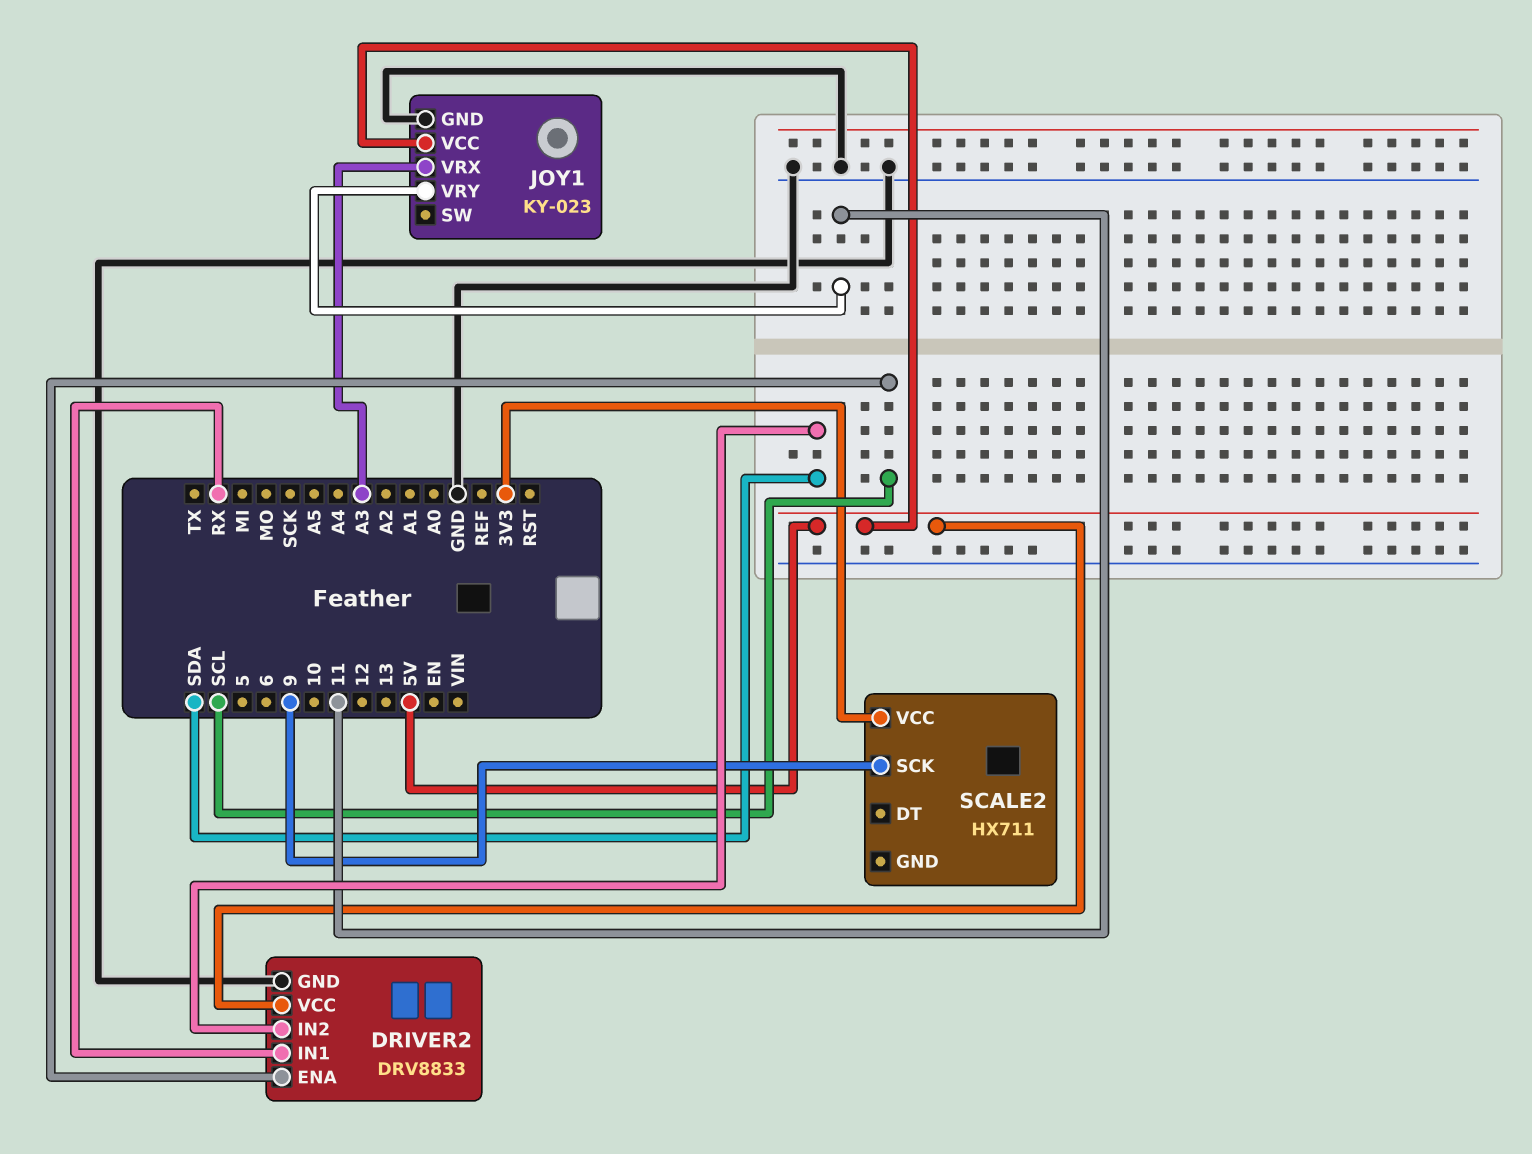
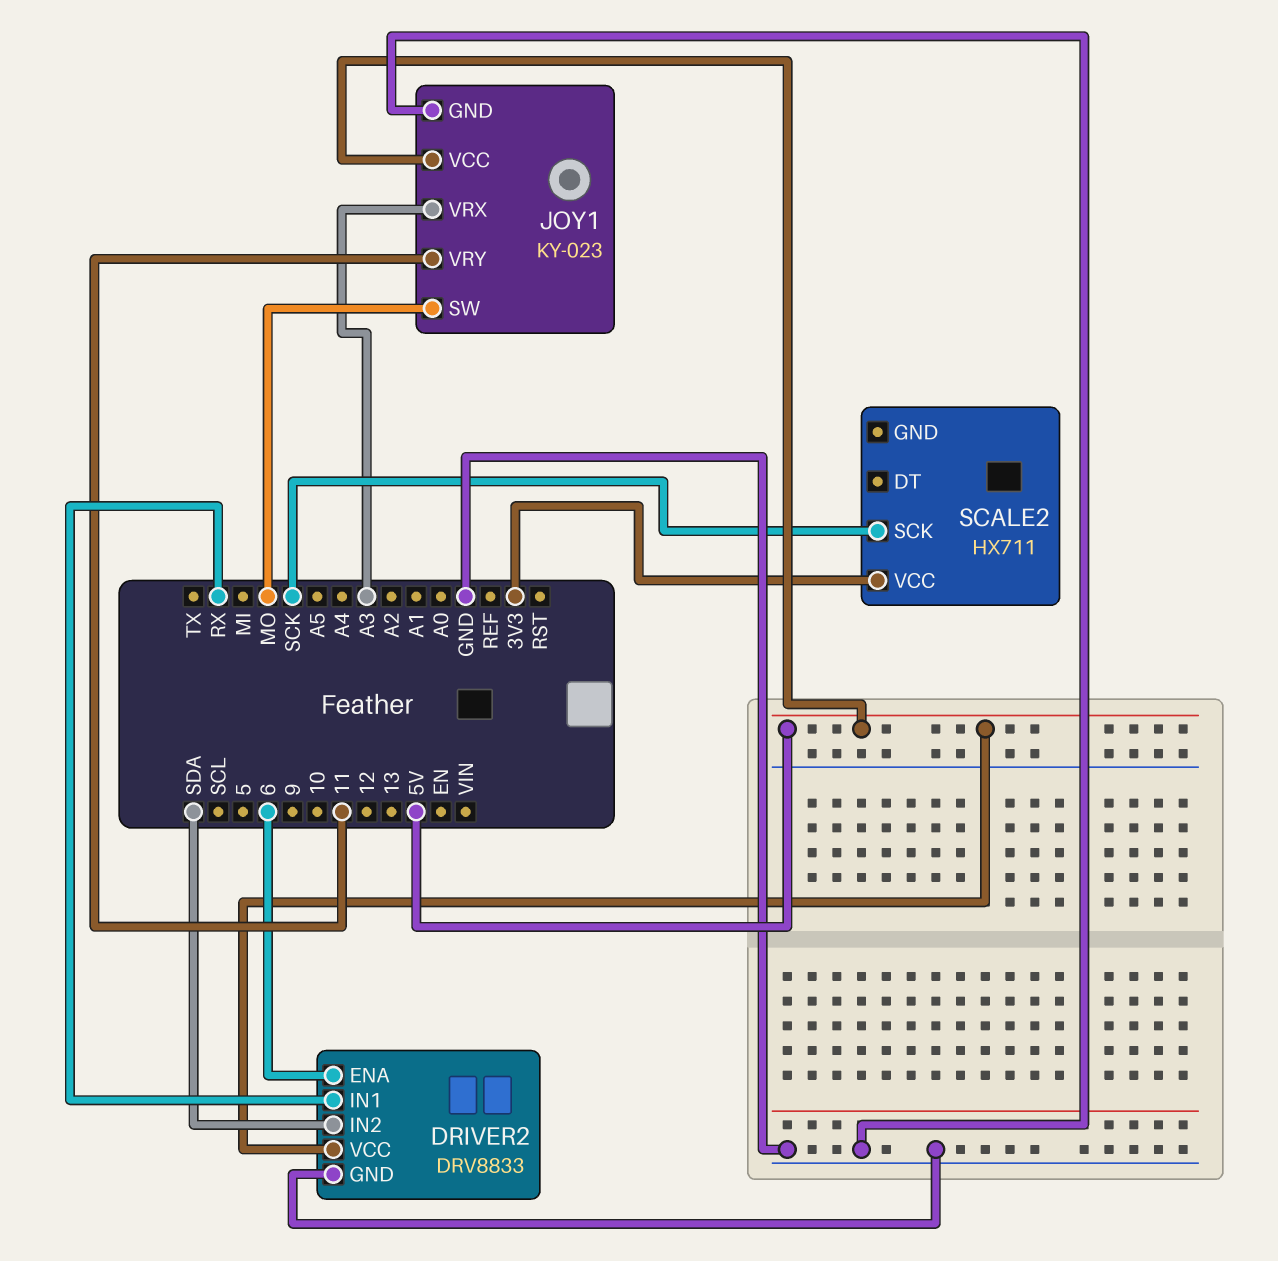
DRIVER2 pin ENA: SCL -> 6
JOY1 pin SW: none -> MO
SCALE2 pin SCK: 9 -> SCK

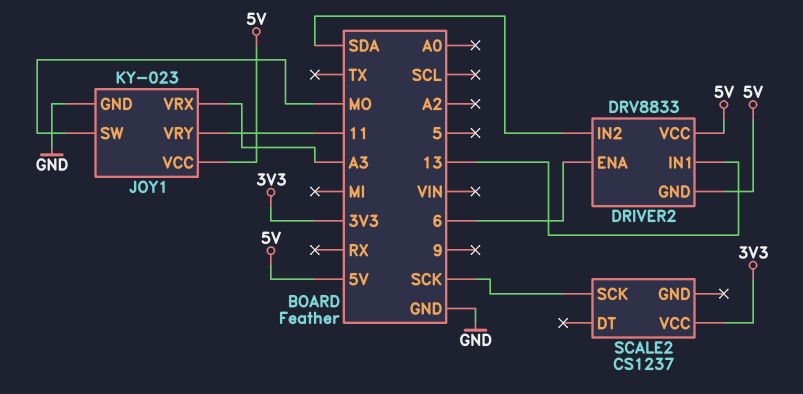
DRIVER2 pin GND: GND -> 5V
DRIVER2 pin IN1: RX -> 13
SCALE2: HX711 -> CS1237

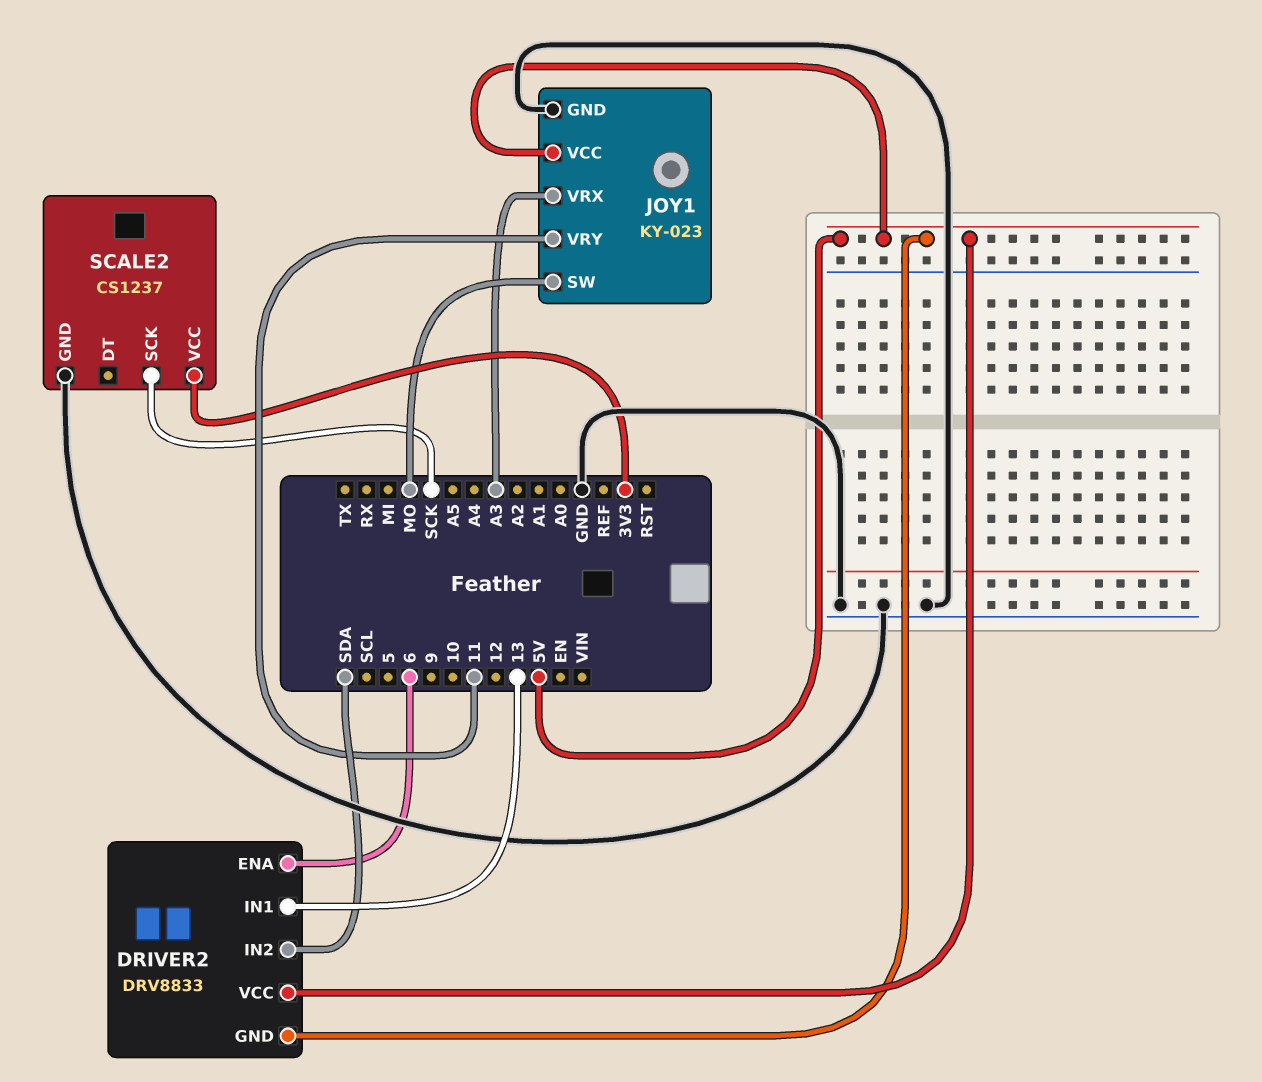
SCALE2 pin GND: none -> GND

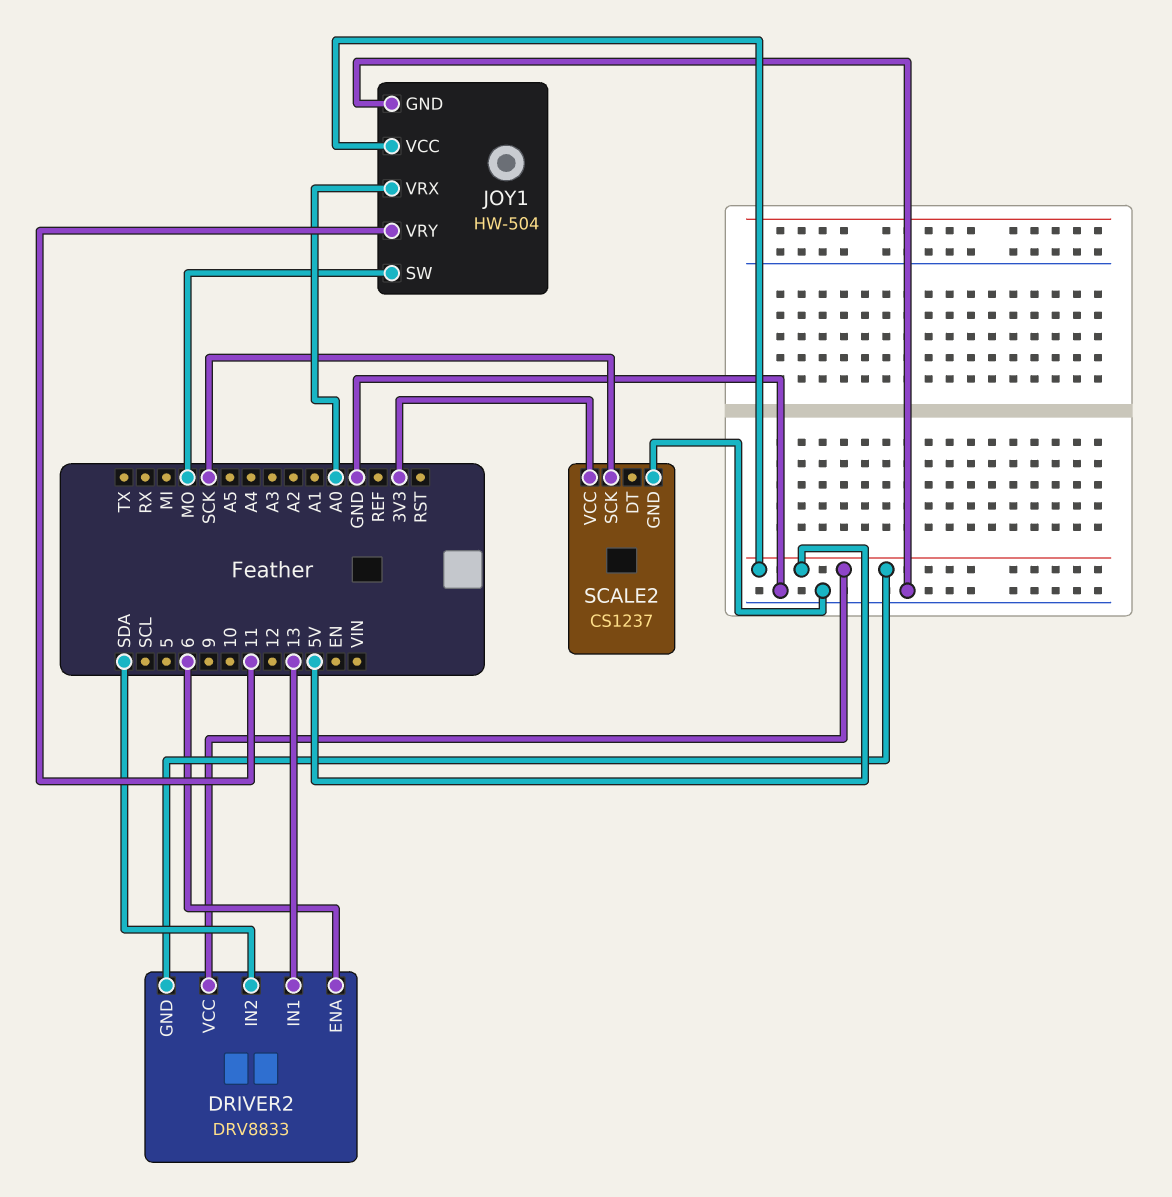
JOY1: KY-023 -> HW-504
JOY1 pin VRX: A3 -> A0

